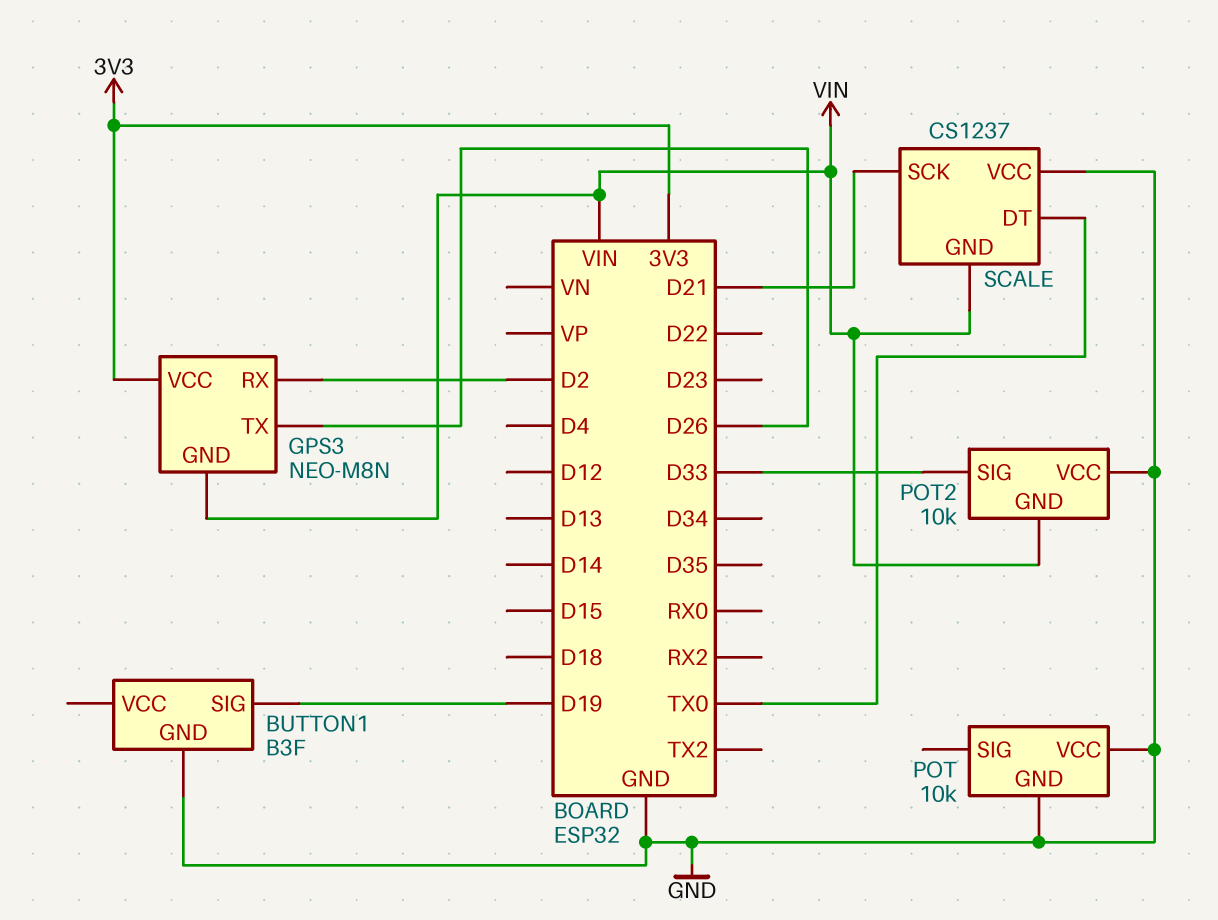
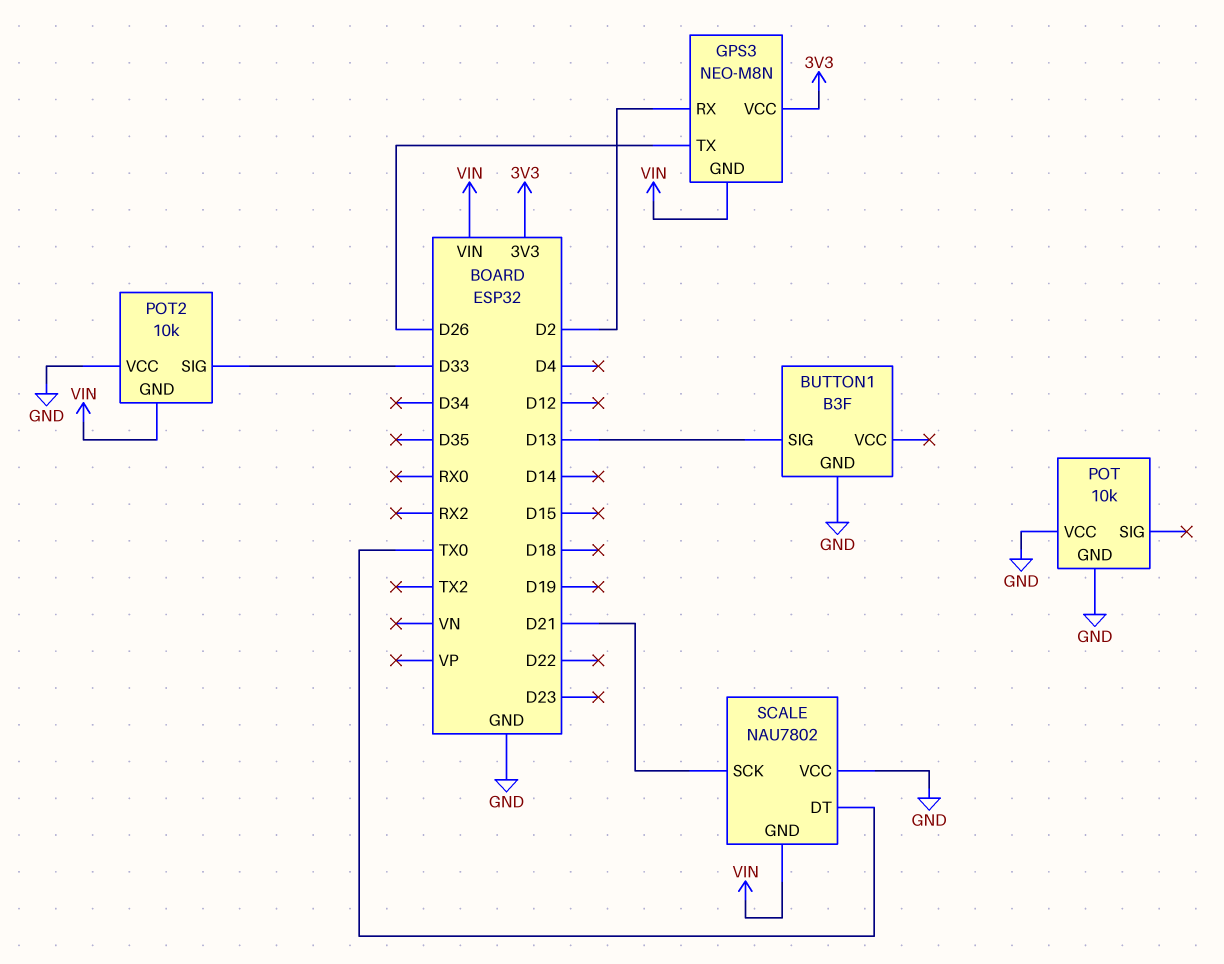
BUTTON1 pin SIG: D19 -> D13
SCALE: CS1237 -> NAU7802

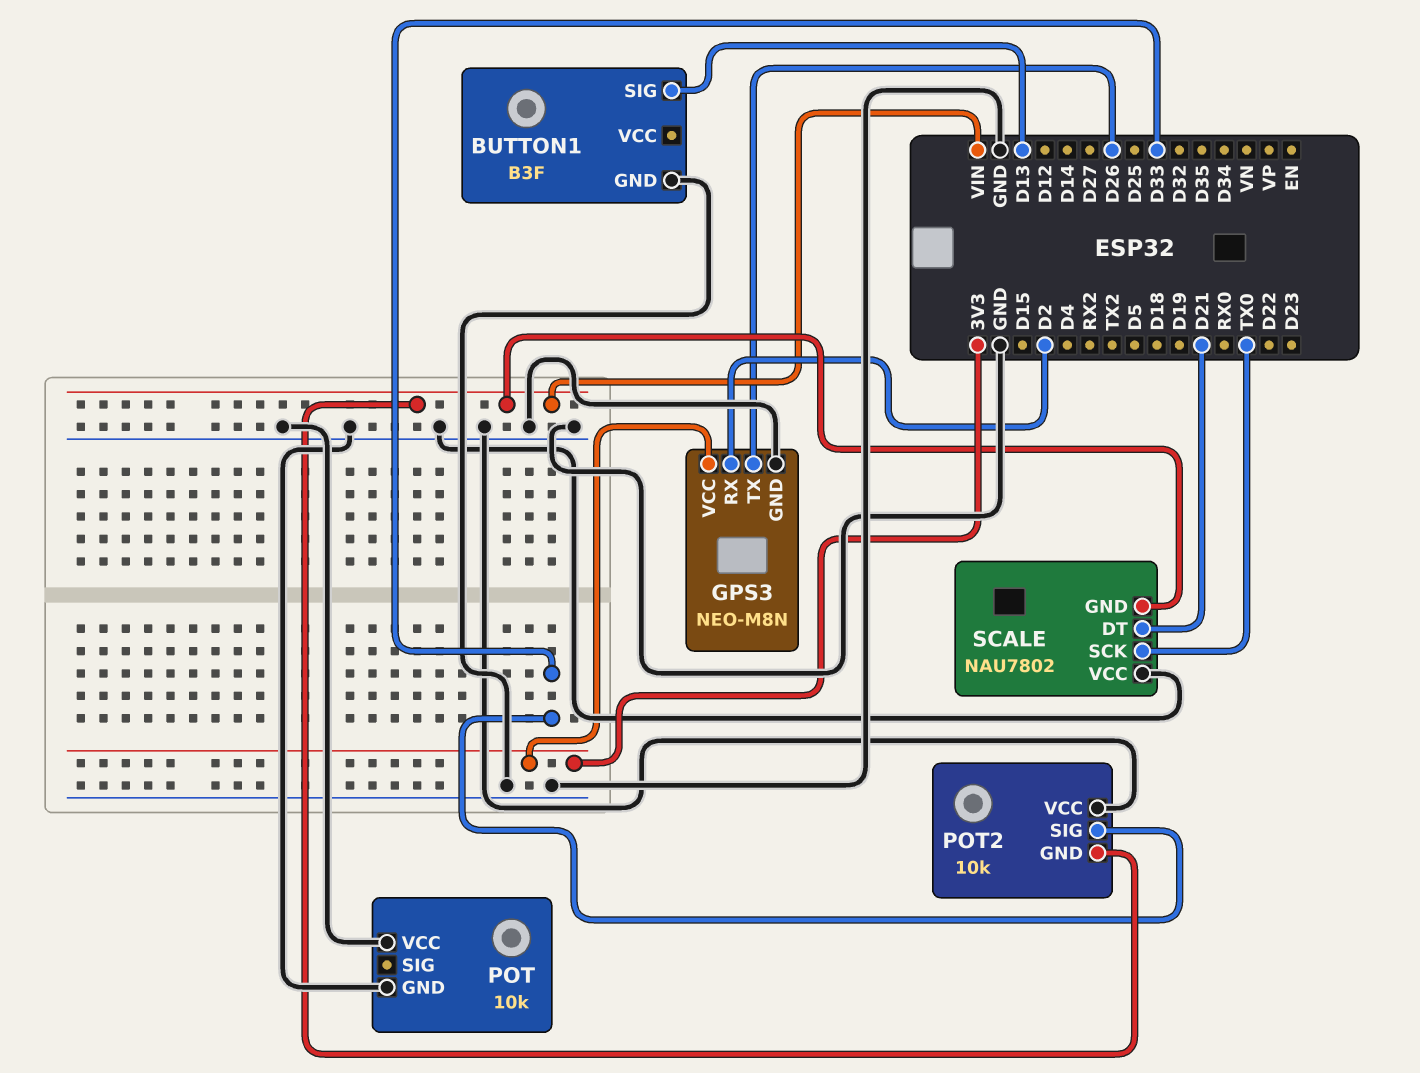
GPS3 pin GND: VIN -> GND
SCALE pin DT: TX0 -> D21
SCALE pin SCK: D21 -> TX0

